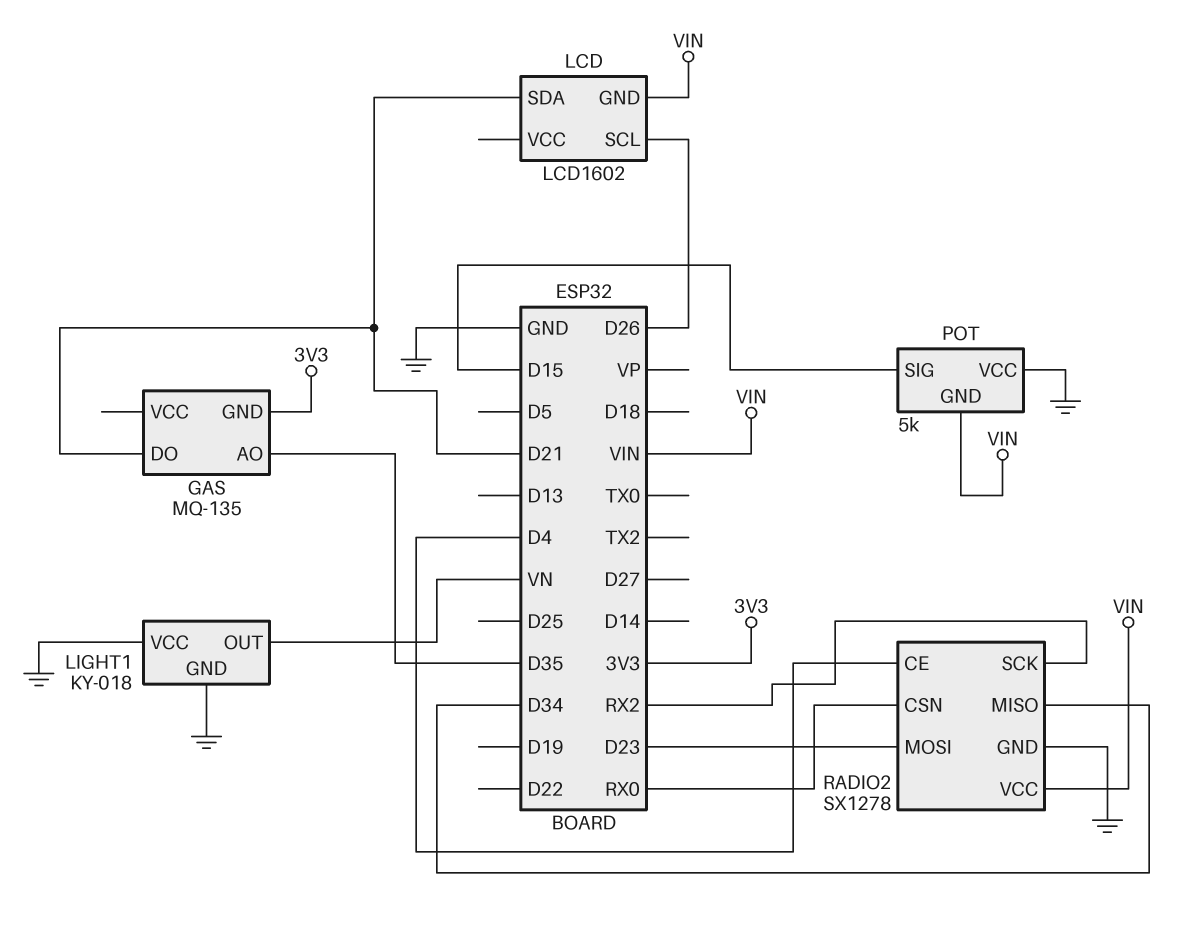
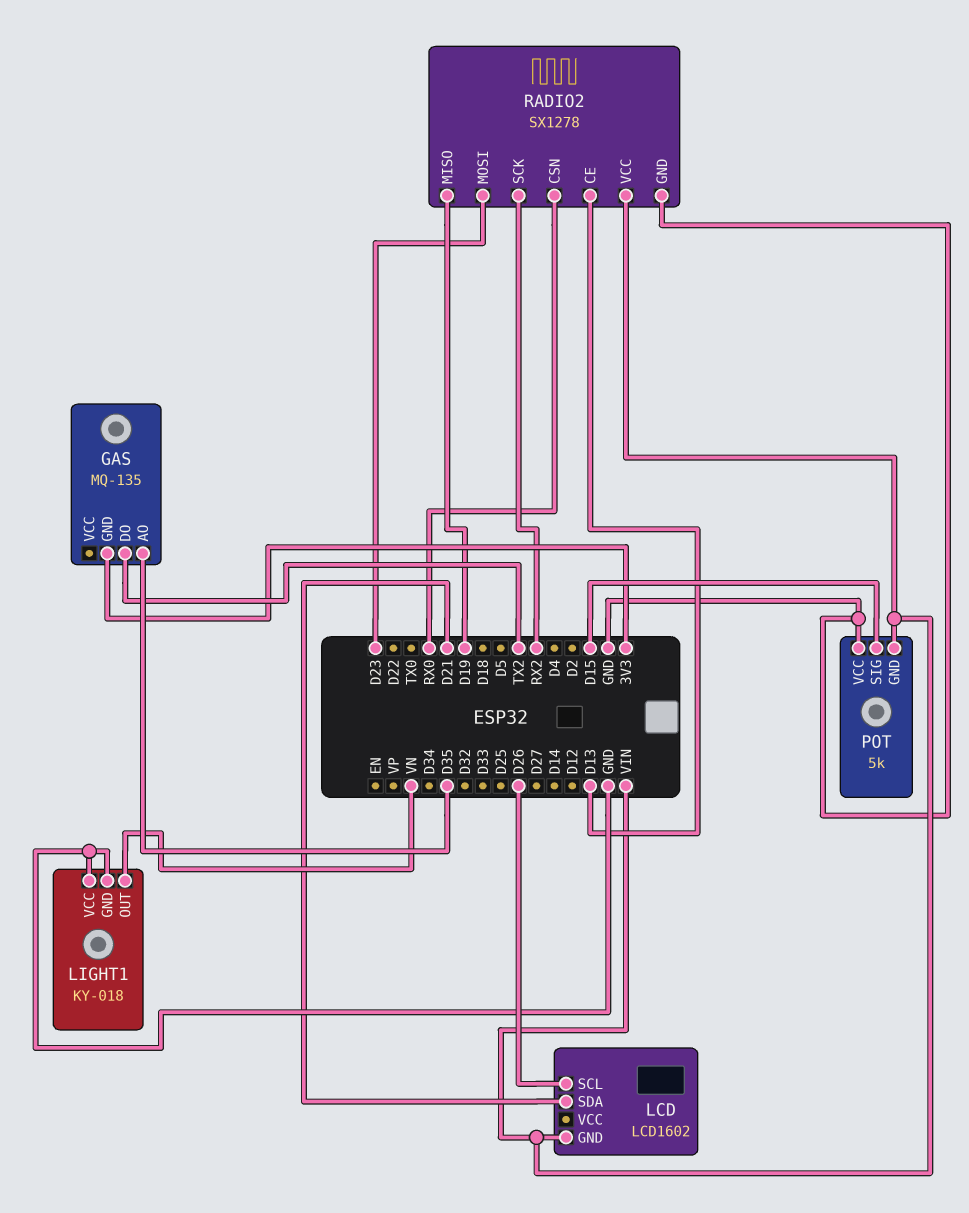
GAS pin DO: D21 -> TX2
RADIO2 pin CE: D4 -> D13
RADIO2 pin MISO: D34 -> D19

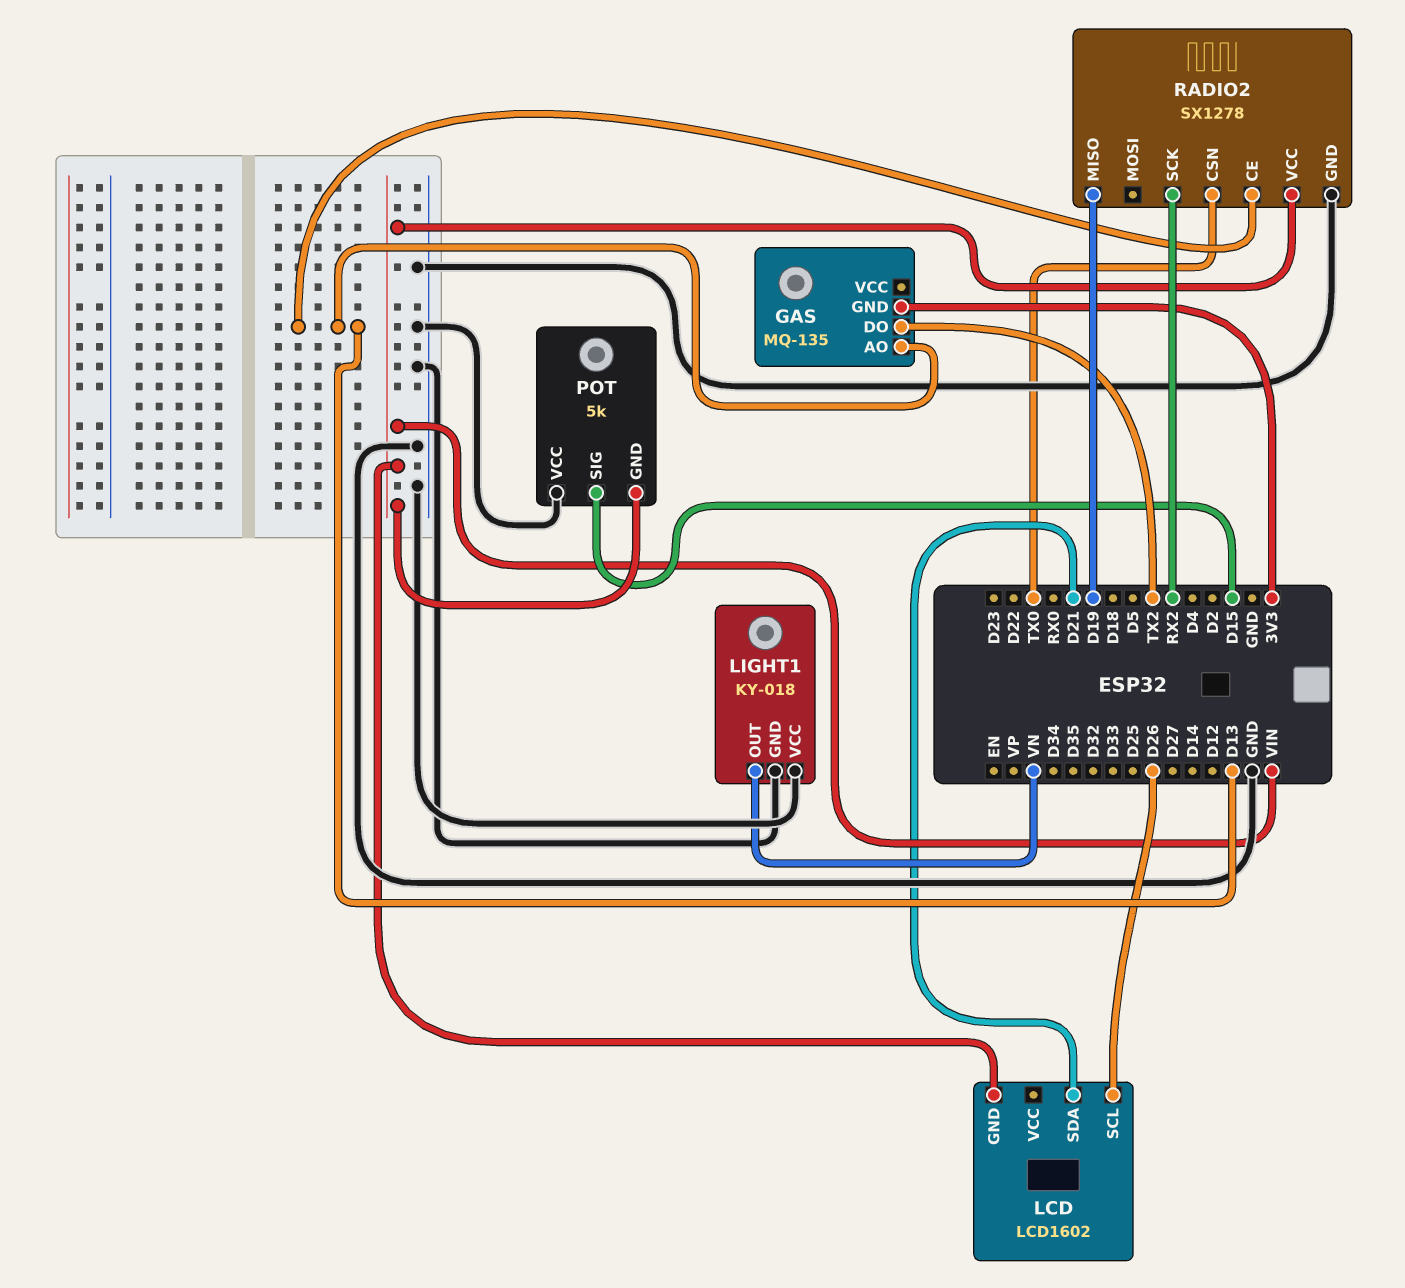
GAS pin AO: D35 -> D13
RADIO2 pin CSN: RX0 -> TX0
RADIO2 pin MOSI: D23 -> none

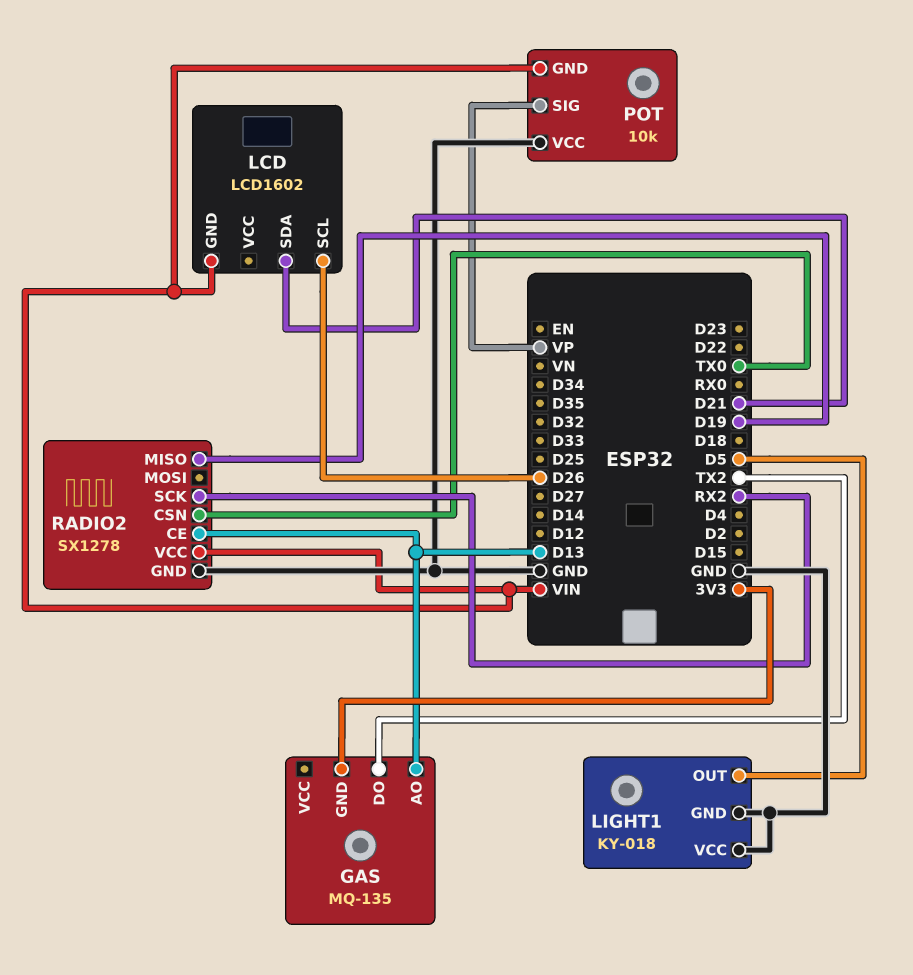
LIGHT1 pin OUT: VN -> D5
POT: 5k -> 10k
POT pin SIG: D15 -> VP

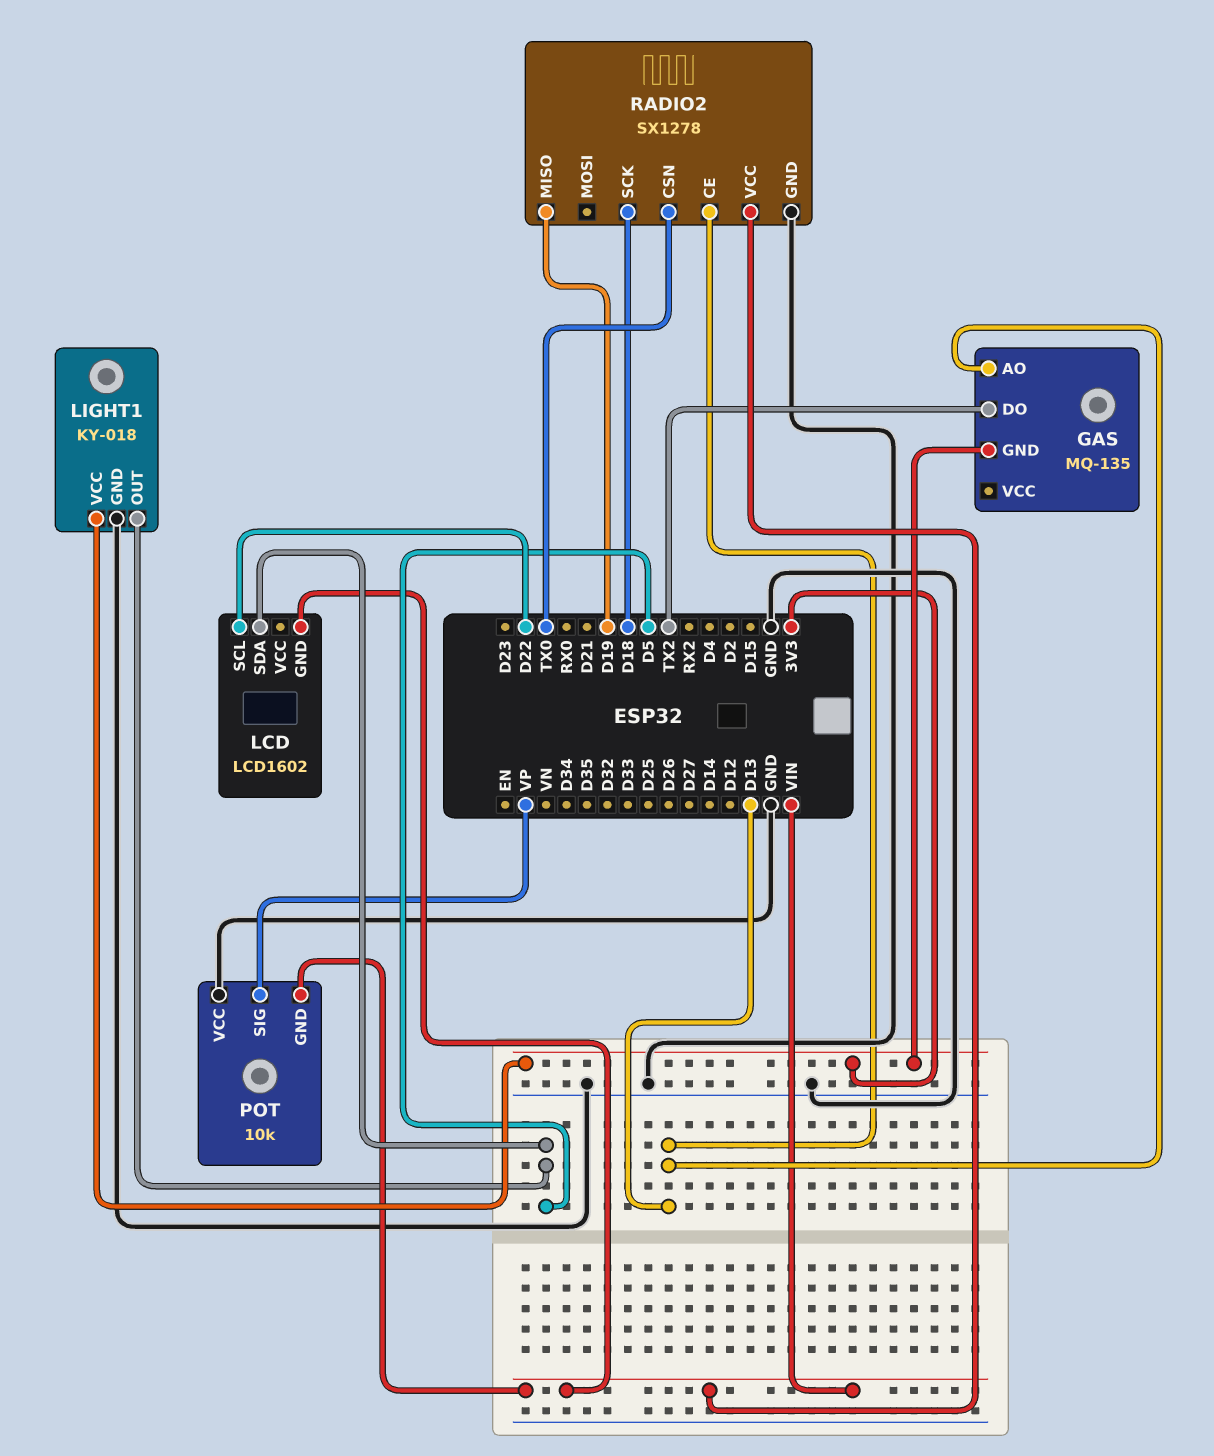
LCD pin SCL: D26 -> D22
LCD pin SDA: D21 -> D5
LIGHT1 pin VCC: GND -> 3V3
RADIO2 pin SCK: RX2 -> D18

